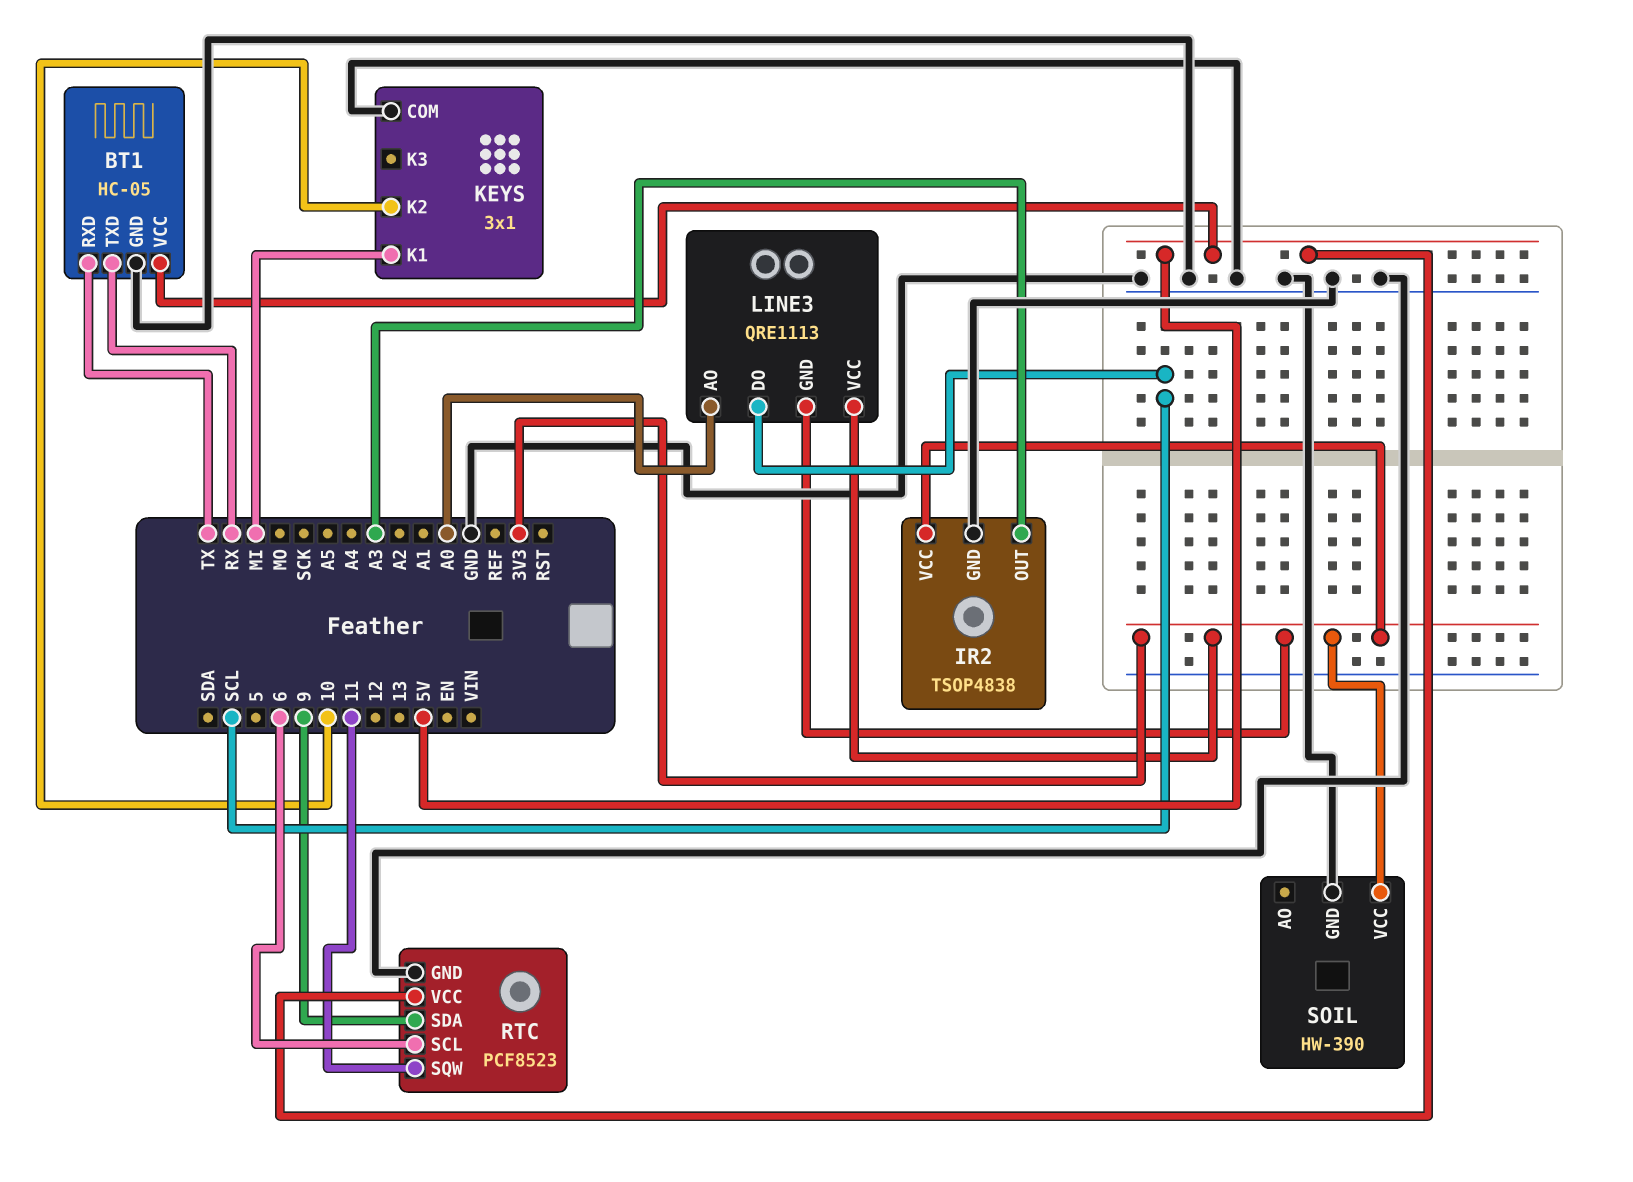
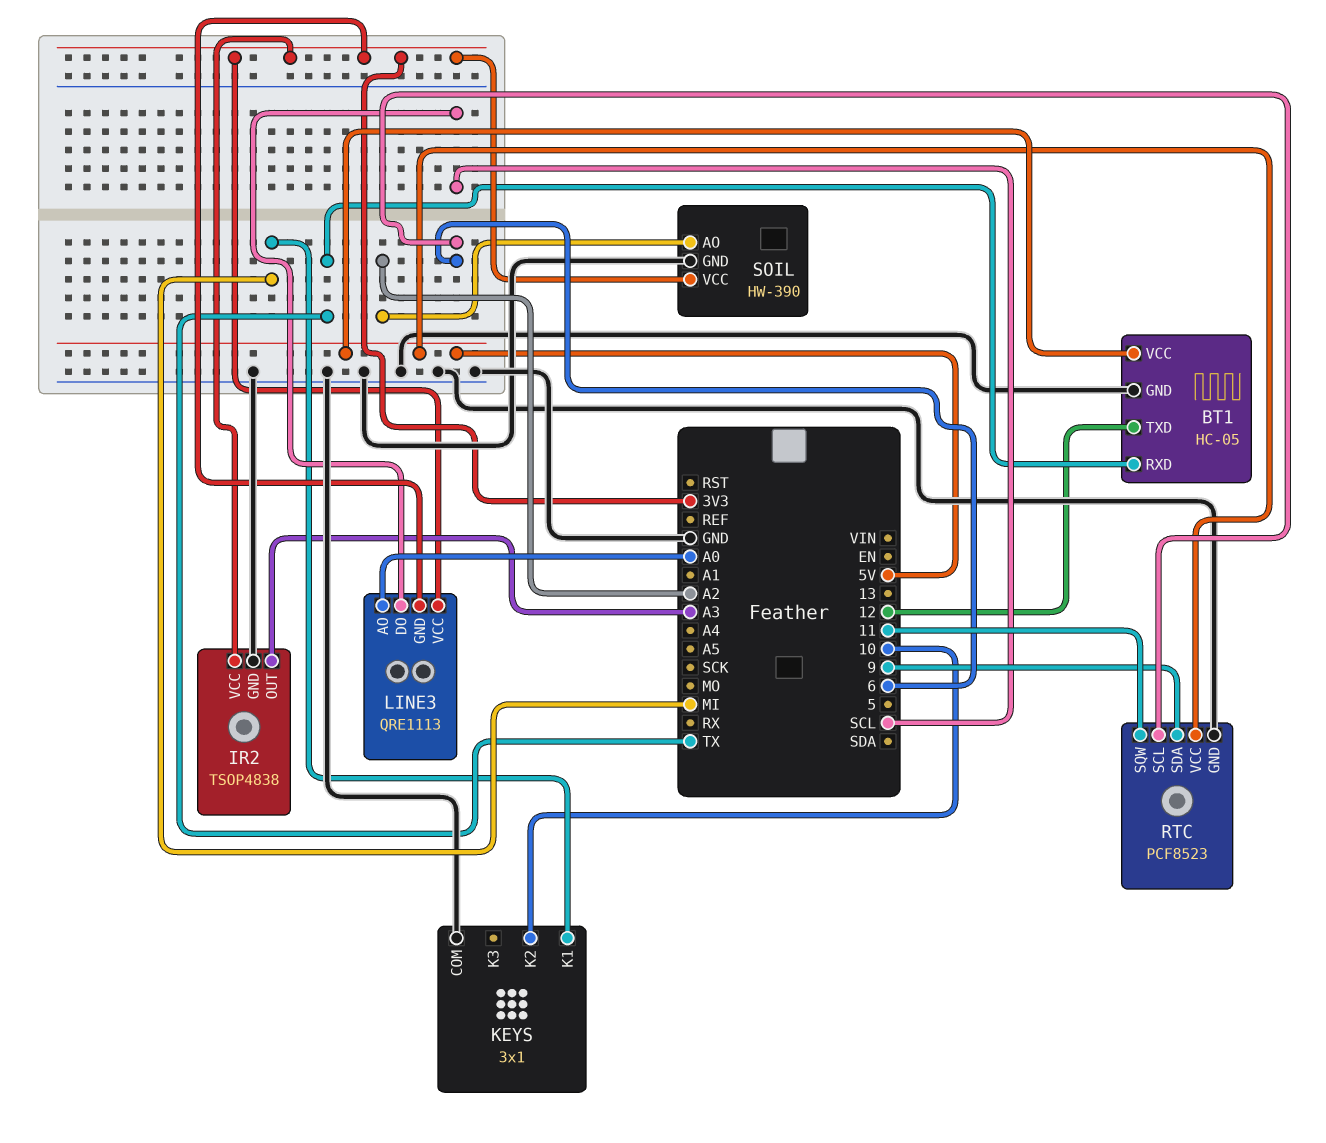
BT1 pin TXD: RX -> 12
SOIL pin AO: none -> A2

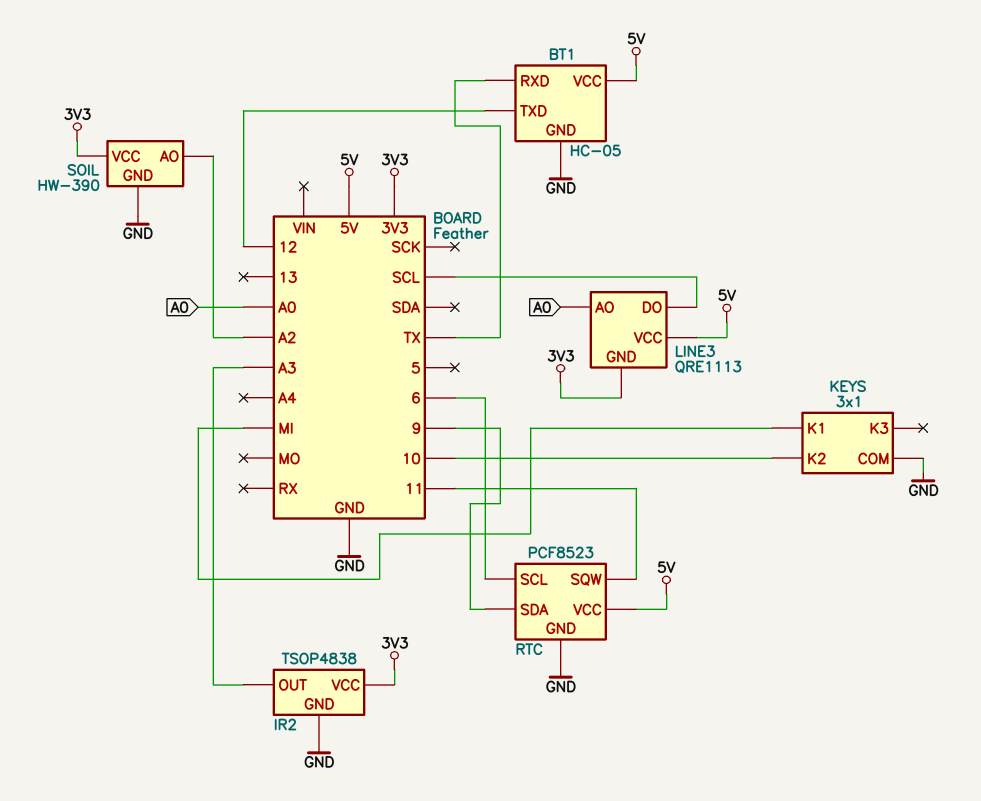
LINE3 pin VCC: 3V3 -> 5V

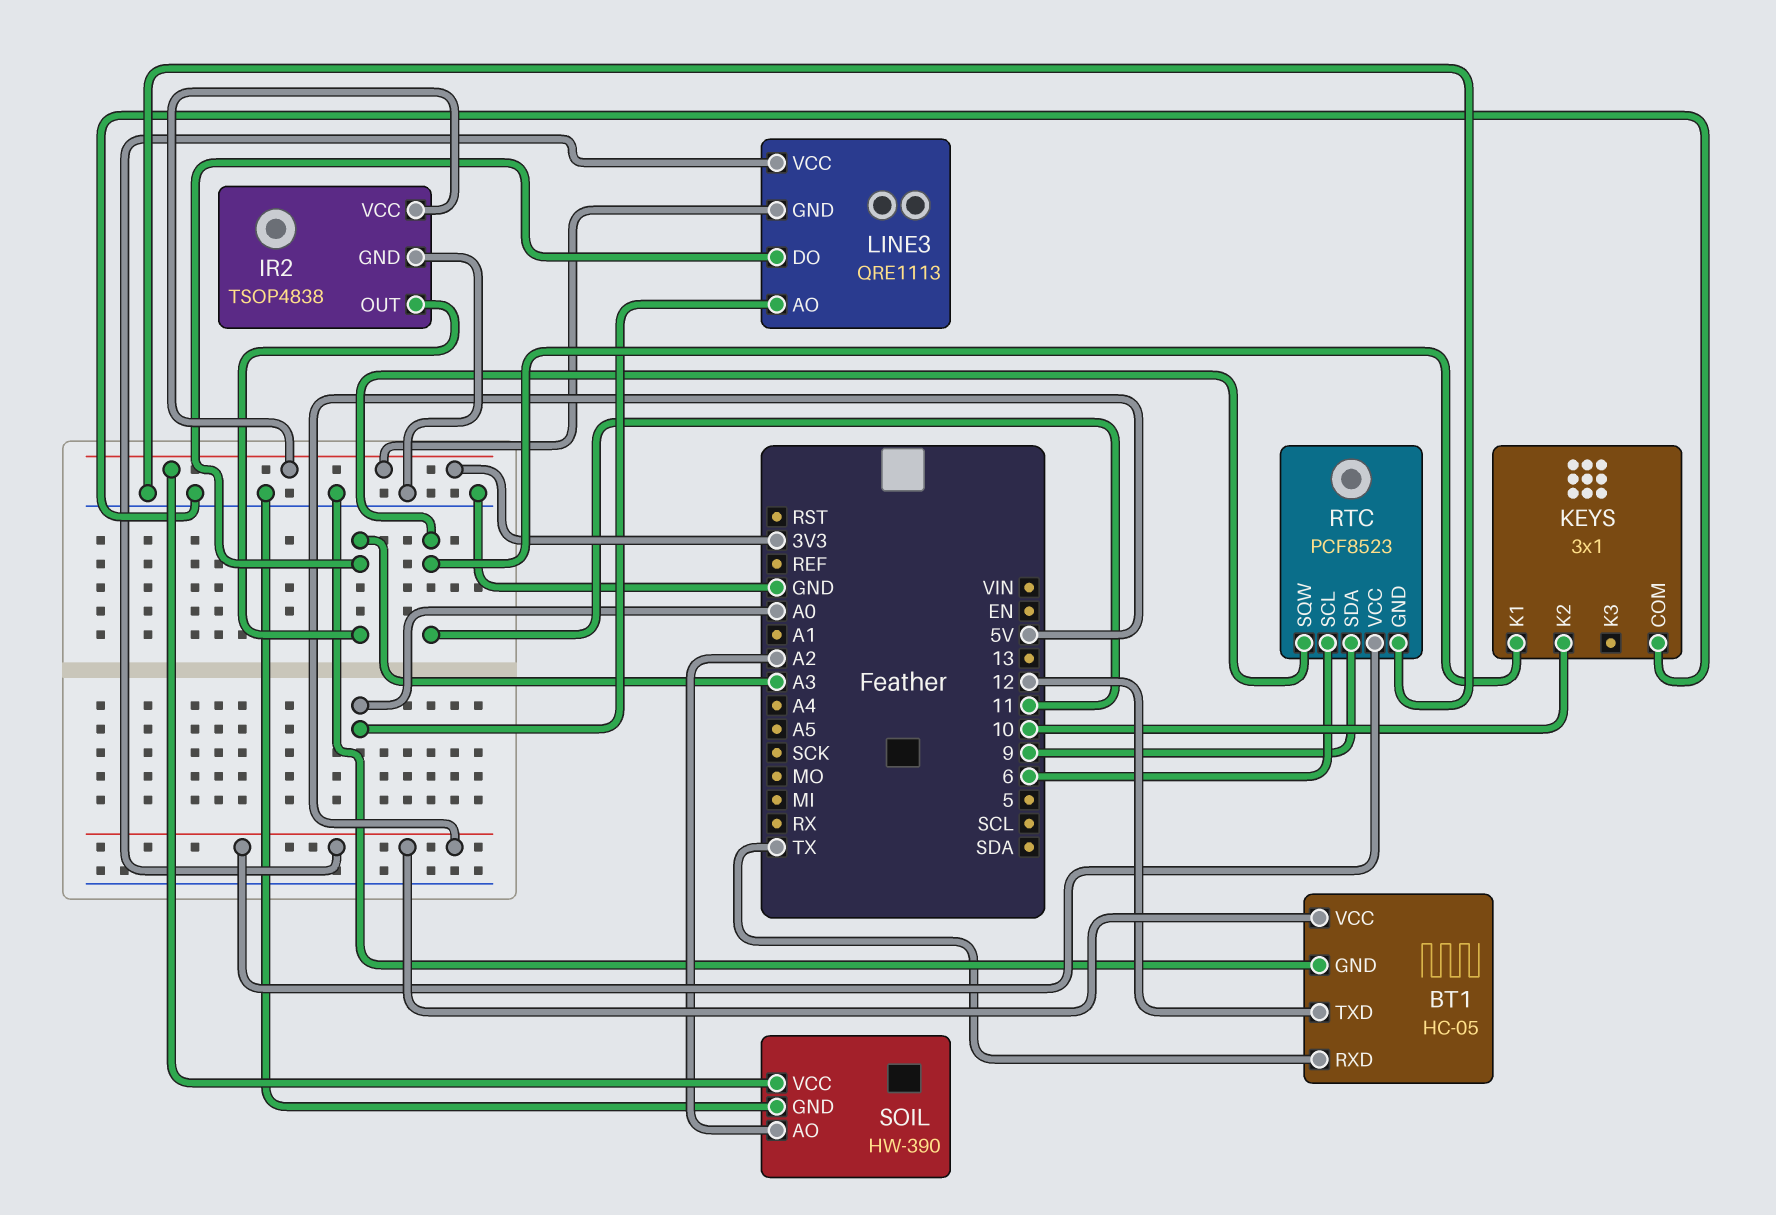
KEYS pin K1: MI -> 11
LINE3 pin DO: SCL -> A3

